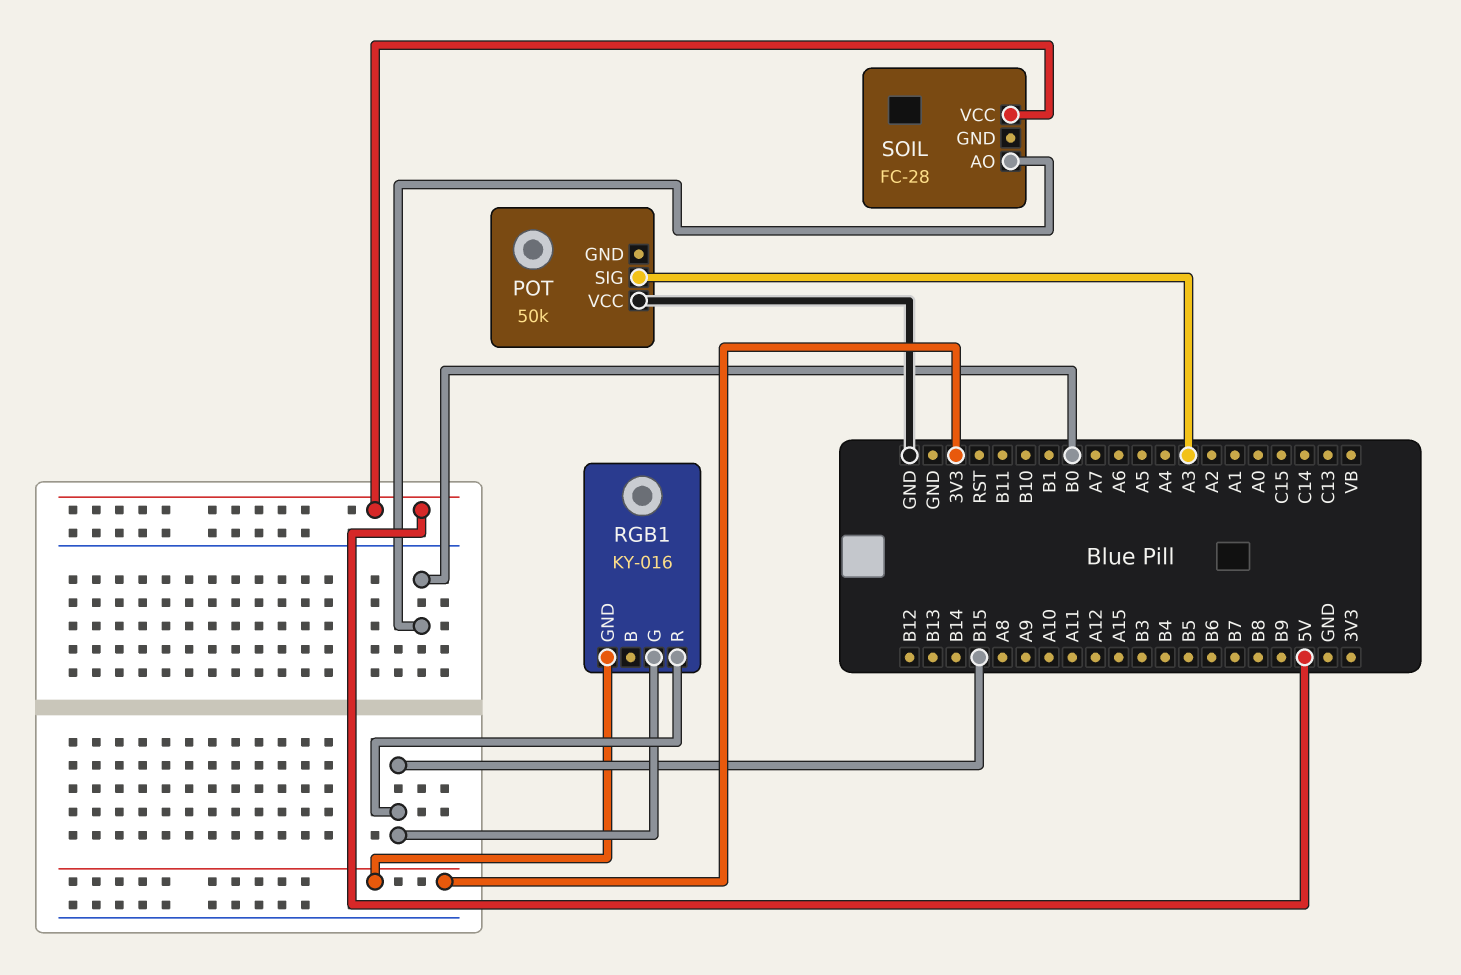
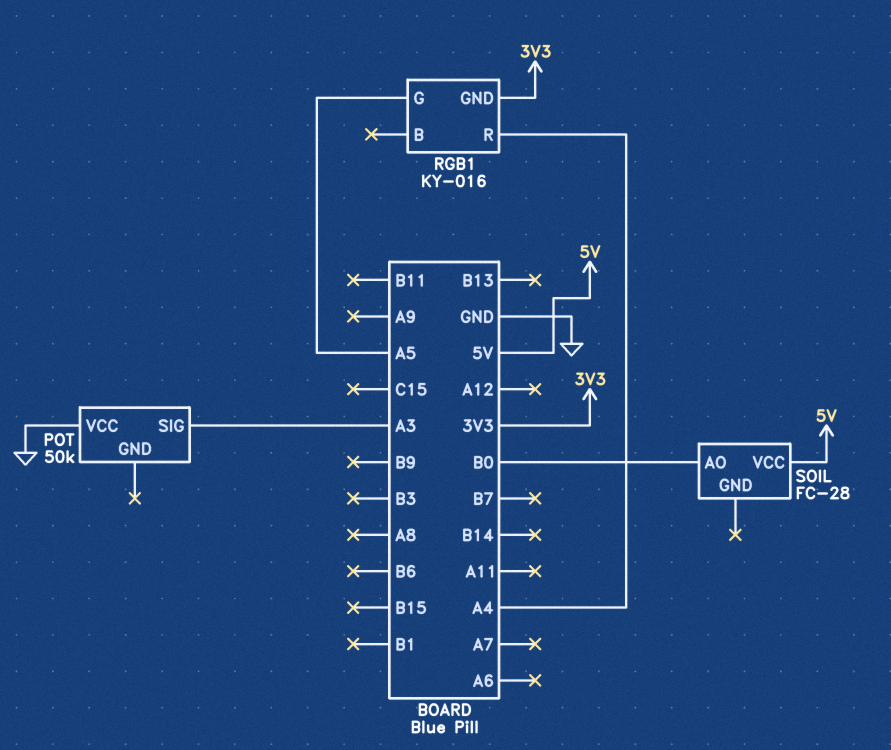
RGB1 pin G: B15 -> A5
RGB1 pin R: B15 -> A4

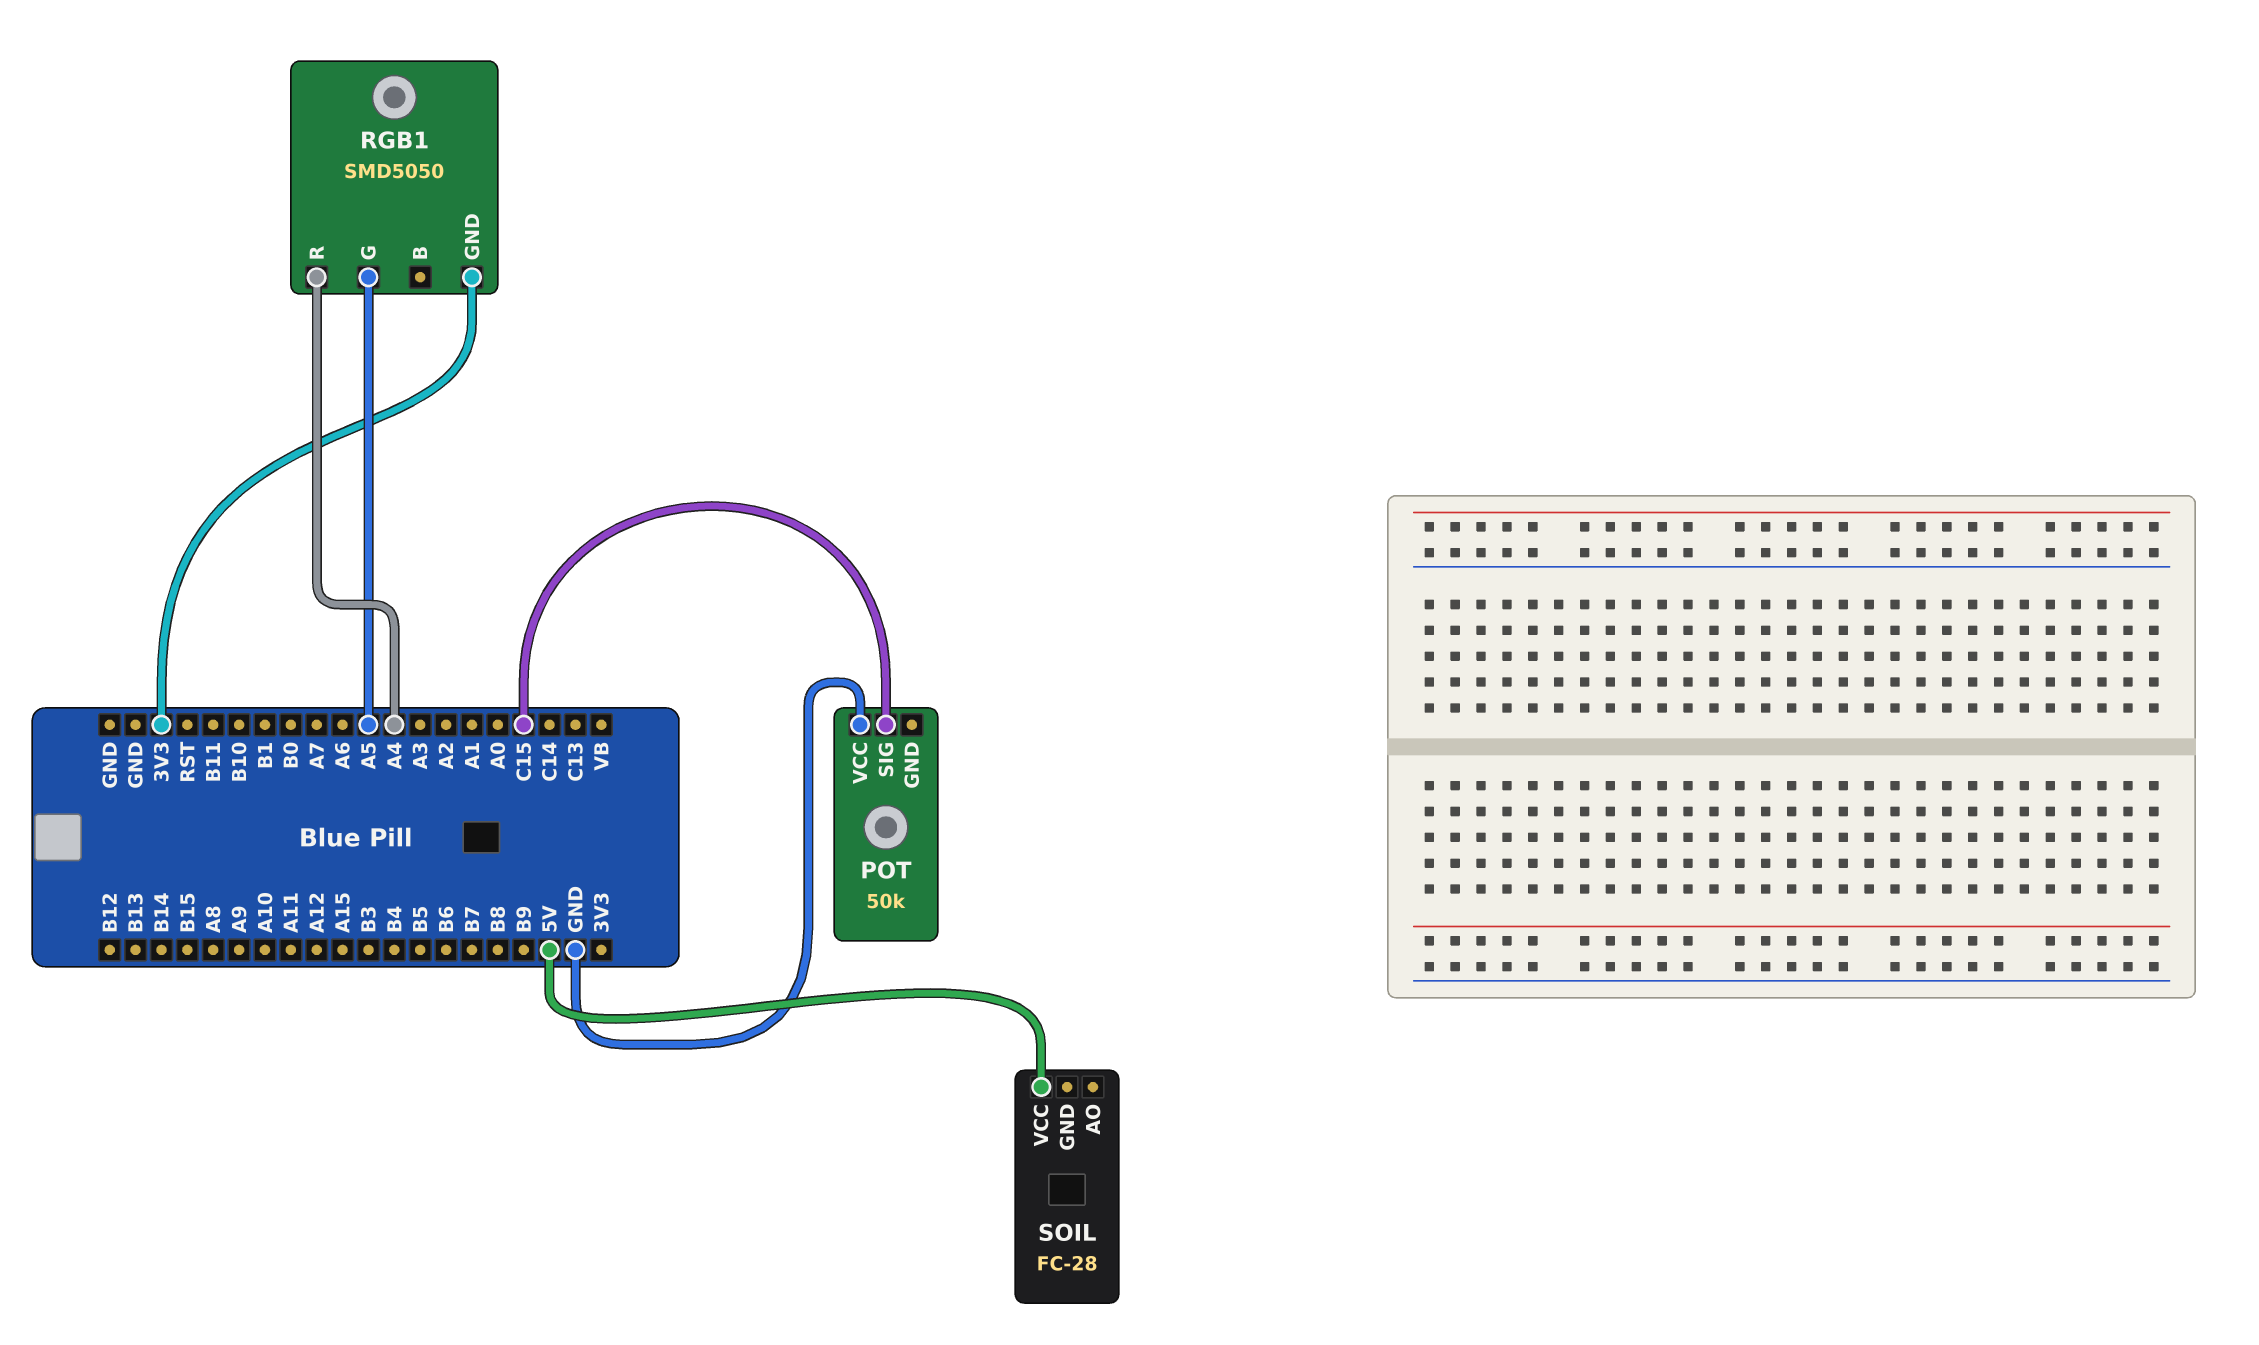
POT pin SIG: A3 -> C15
RGB1: KY-016 -> SMD5050
SOIL pin AO: B0 -> none

